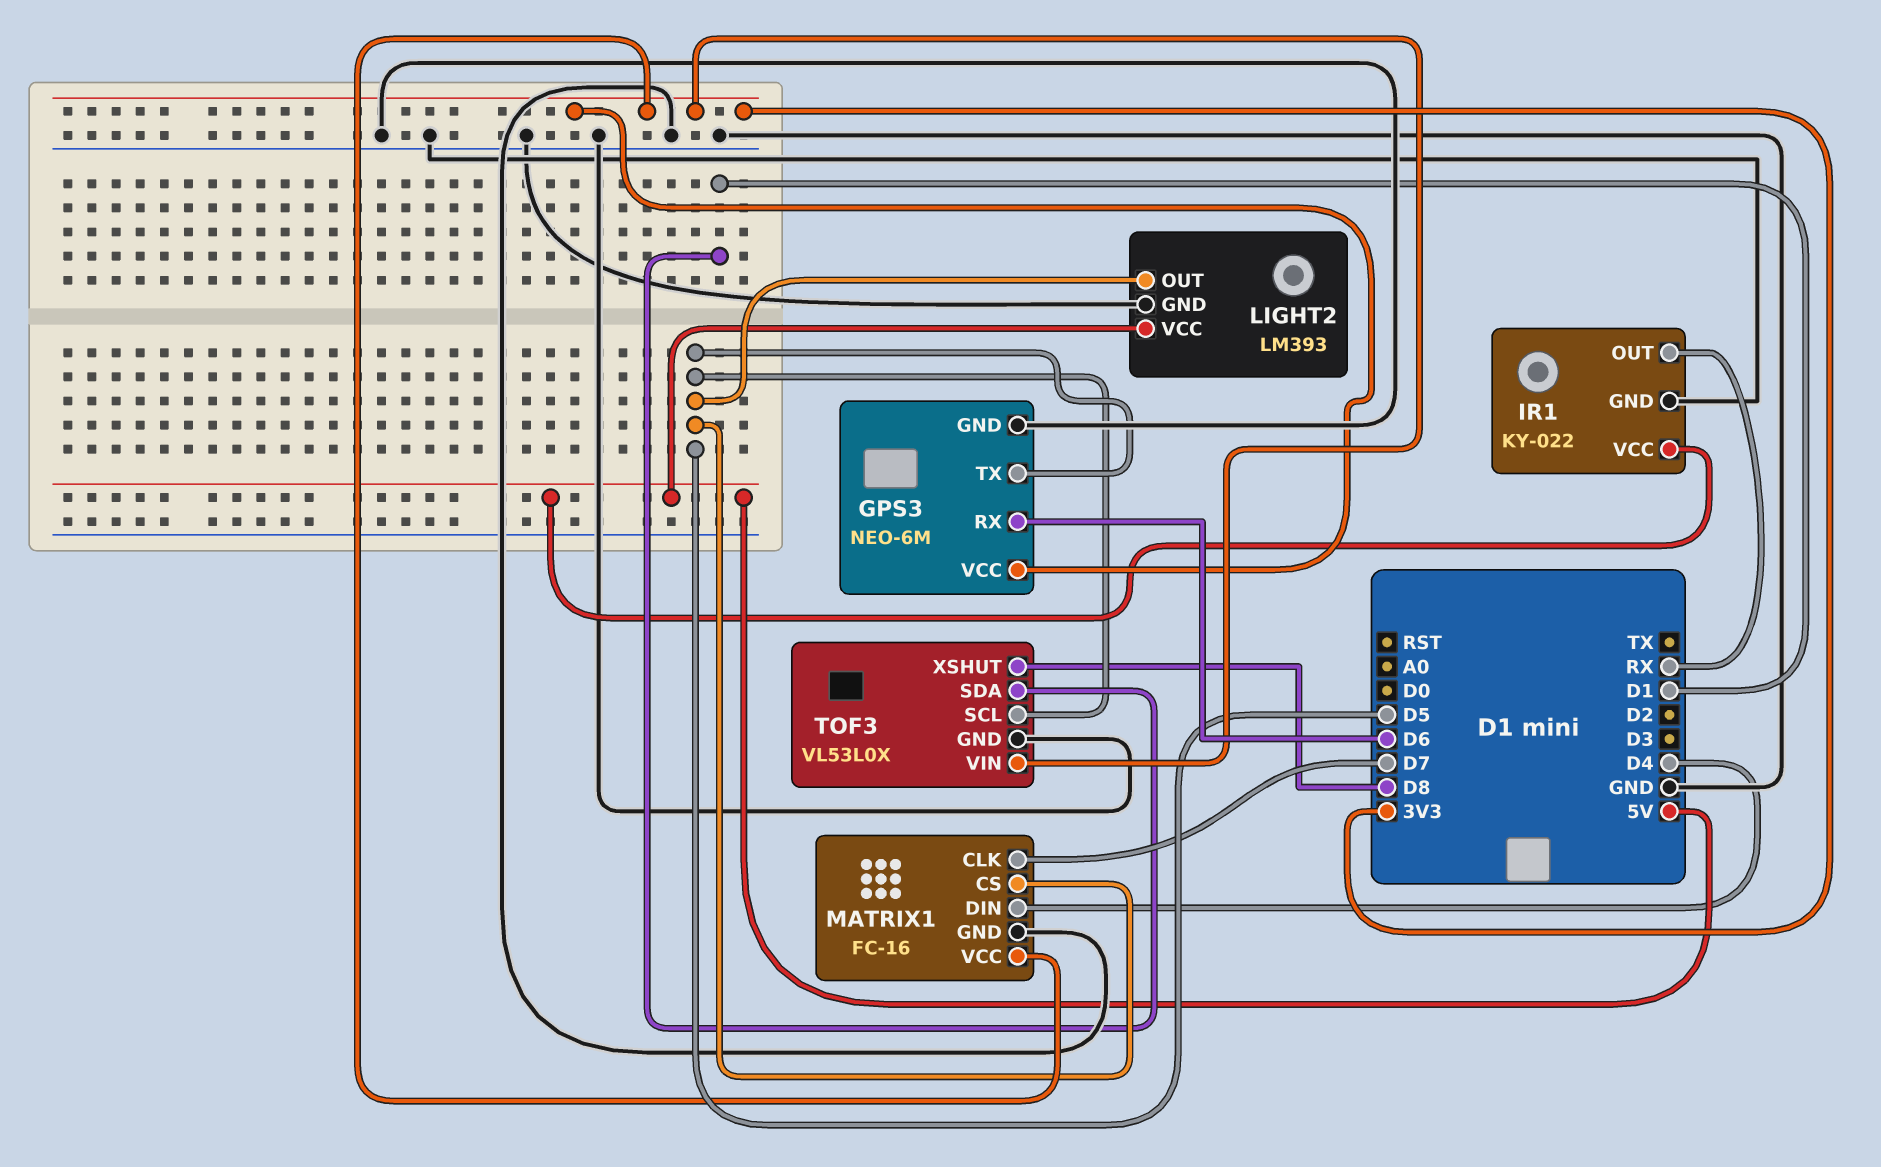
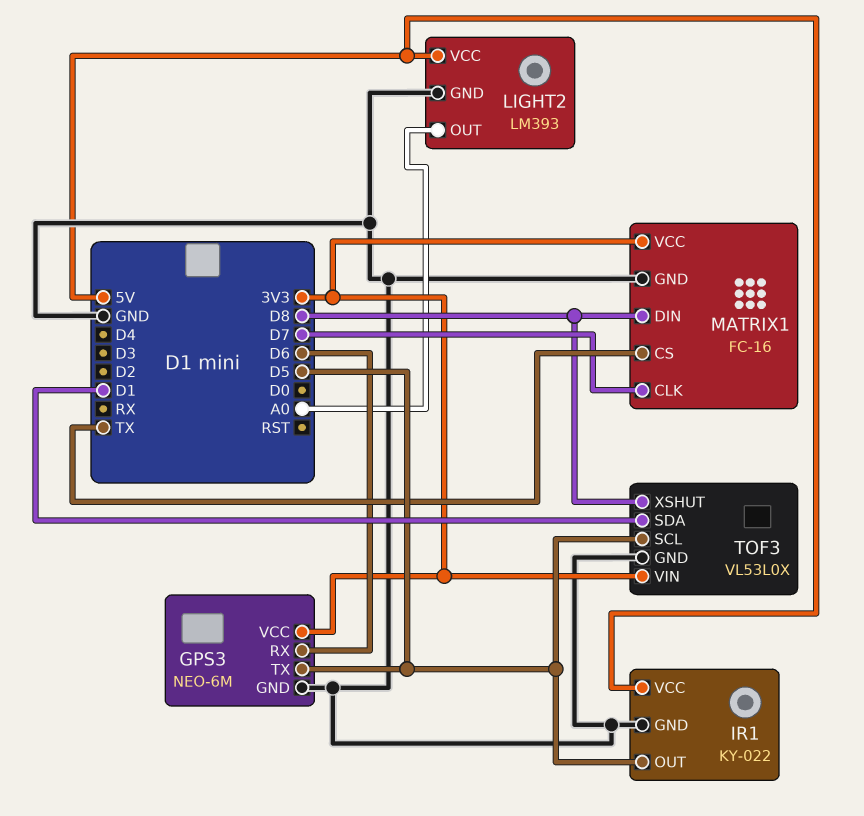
IR1 pin OUT: RX -> D5
LIGHT2 pin OUT: D5 -> A0
MATRIX1 pin CS: D5 -> TX
MATRIX1 pin DIN: D4 -> D8

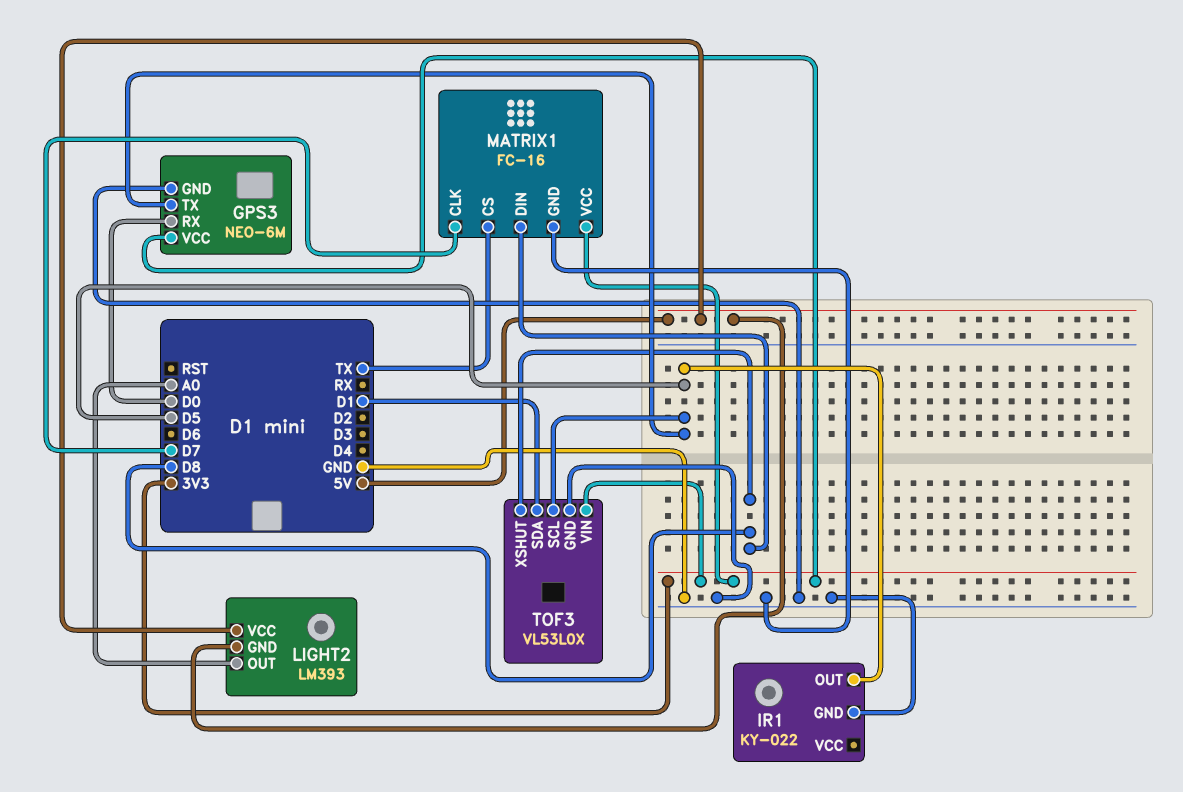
GPS3 pin RX: D6 -> D0
IR1 pin VCC: 5V -> none
LIGHT2 pin GND: GND -> 5V

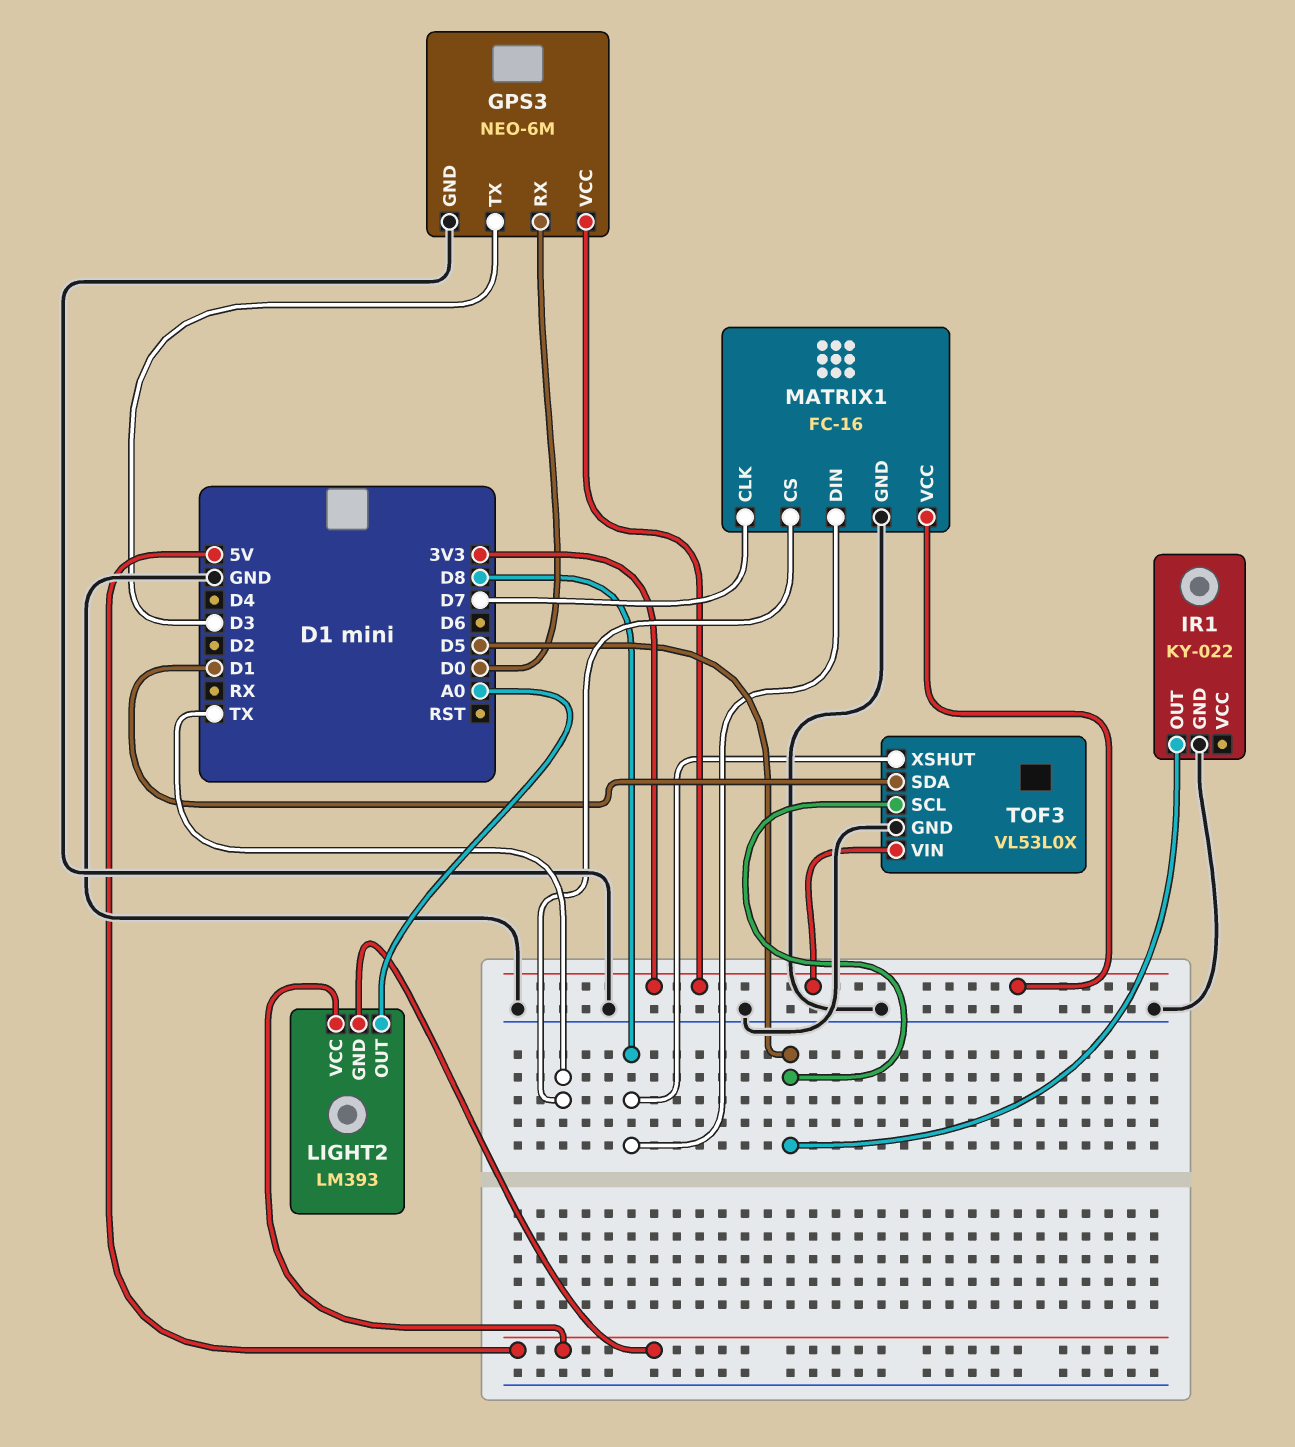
GPS3 pin TX: D5 -> D3

